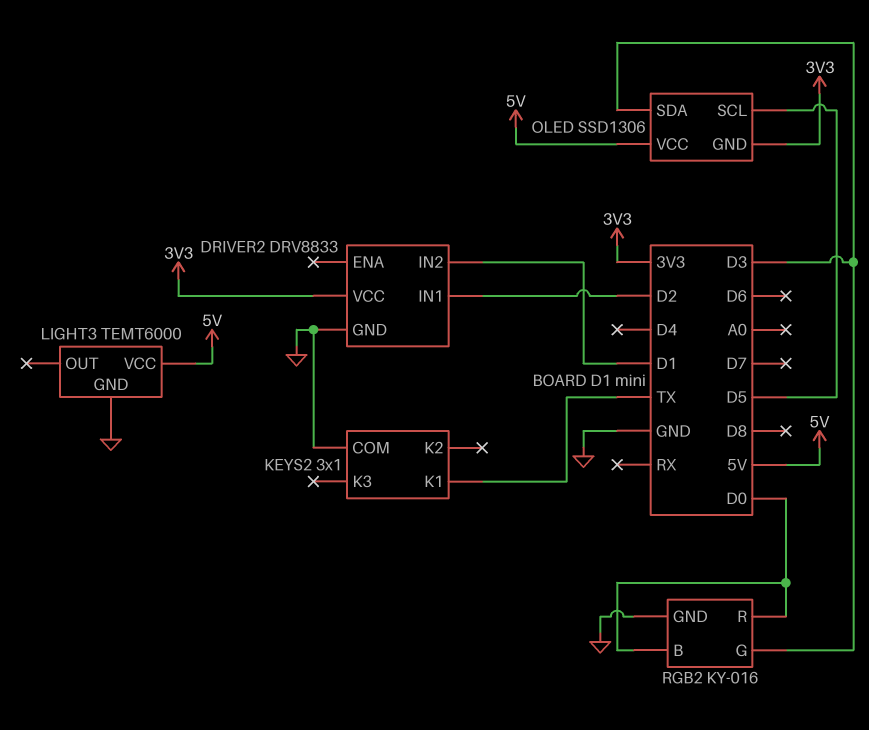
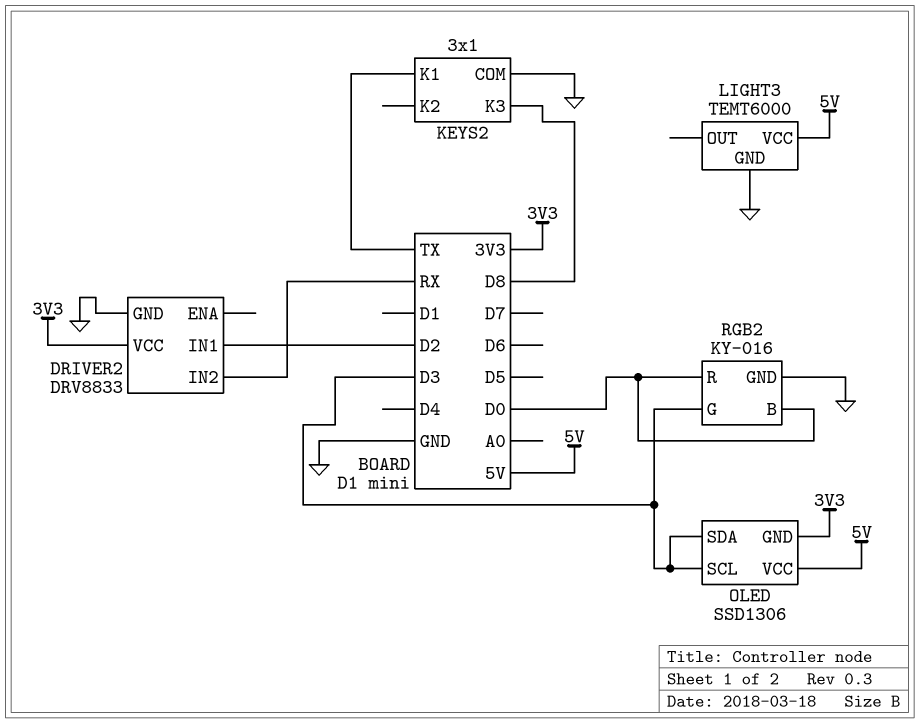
DRIVER2 pin IN2: D1 -> RX
KEYS2 pin K3: none -> D8
OLED pin SCL: D5 -> D3

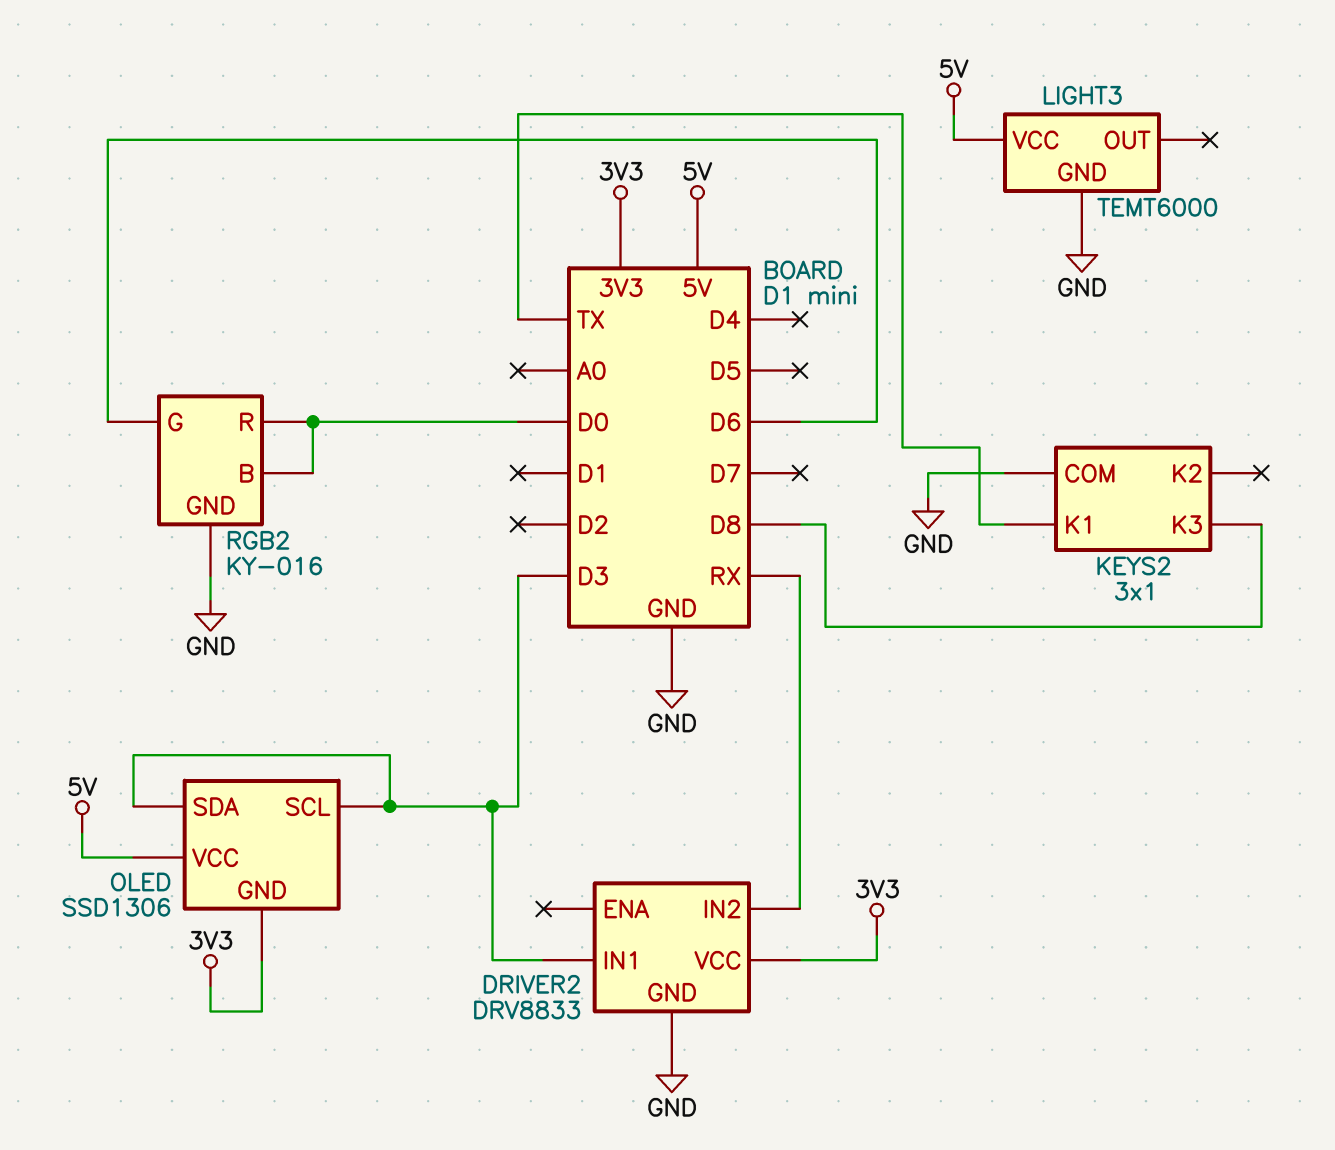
DRIVER2 pin IN1: D2 -> D3
RGB2 pin G: D3 -> D6

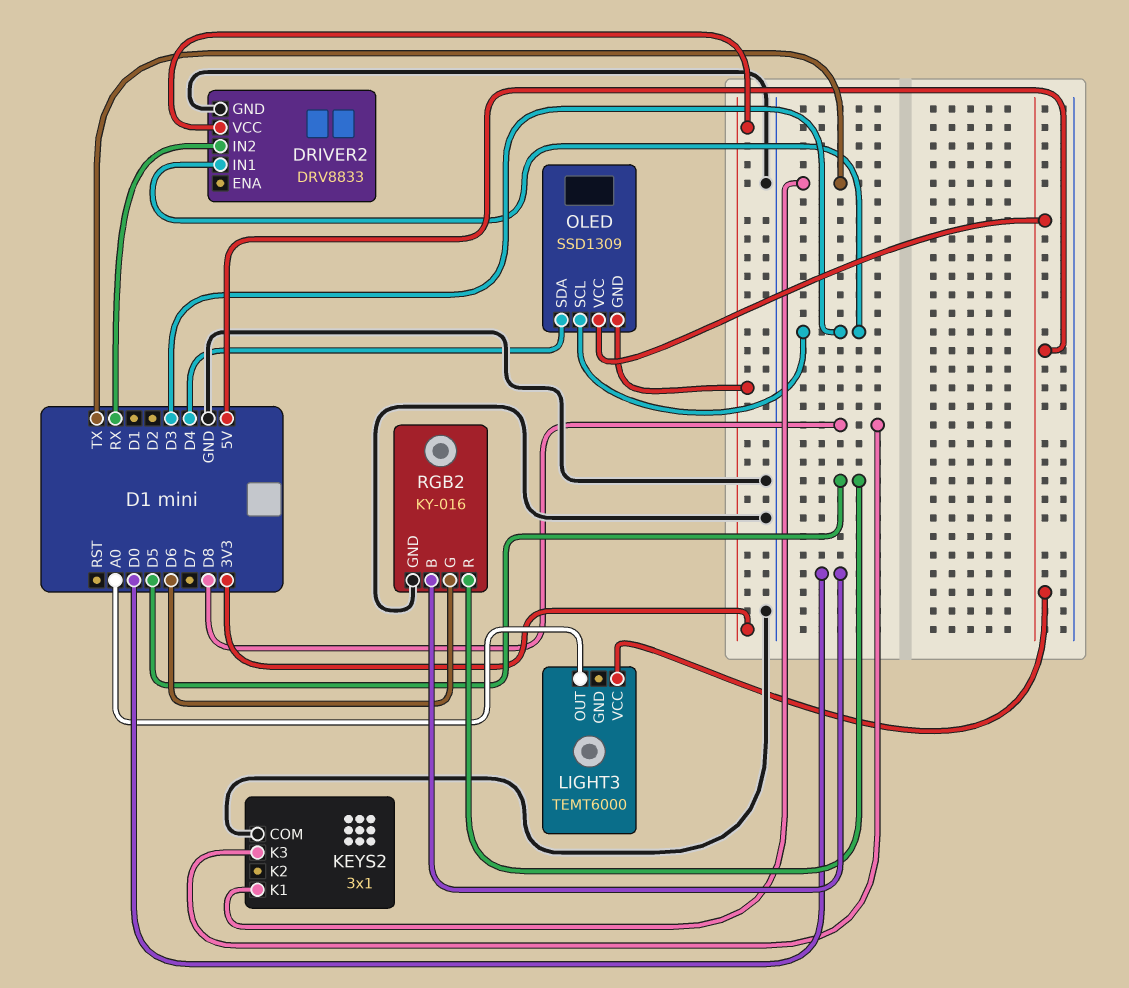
LIGHT3 pin GND: GND -> none
LIGHT3 pin OUT: none -> A0
OLED: SSD1306 -> SSD1309
OLED pin SDA: D3 -> D4
RGB2 pin R: D0 -> D5

